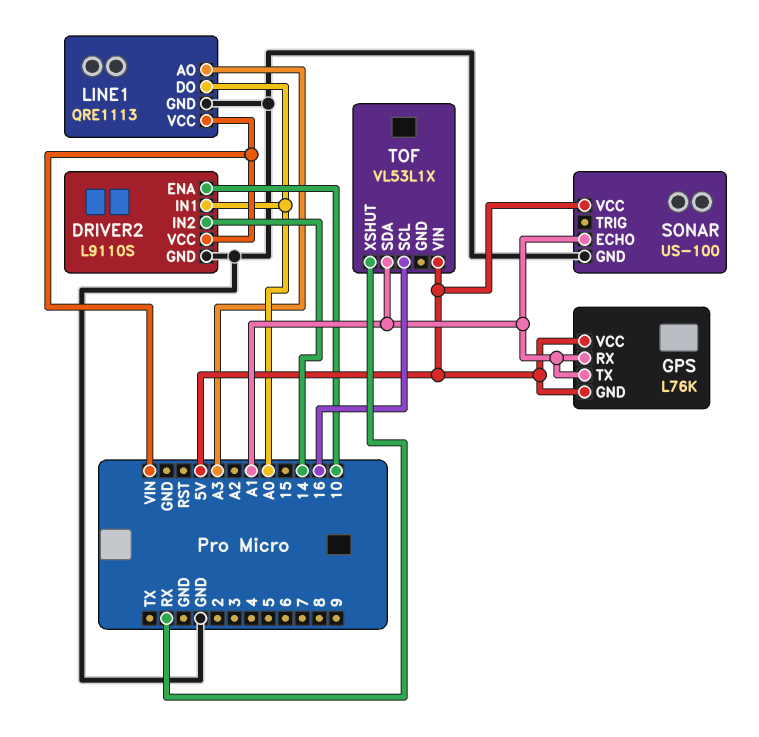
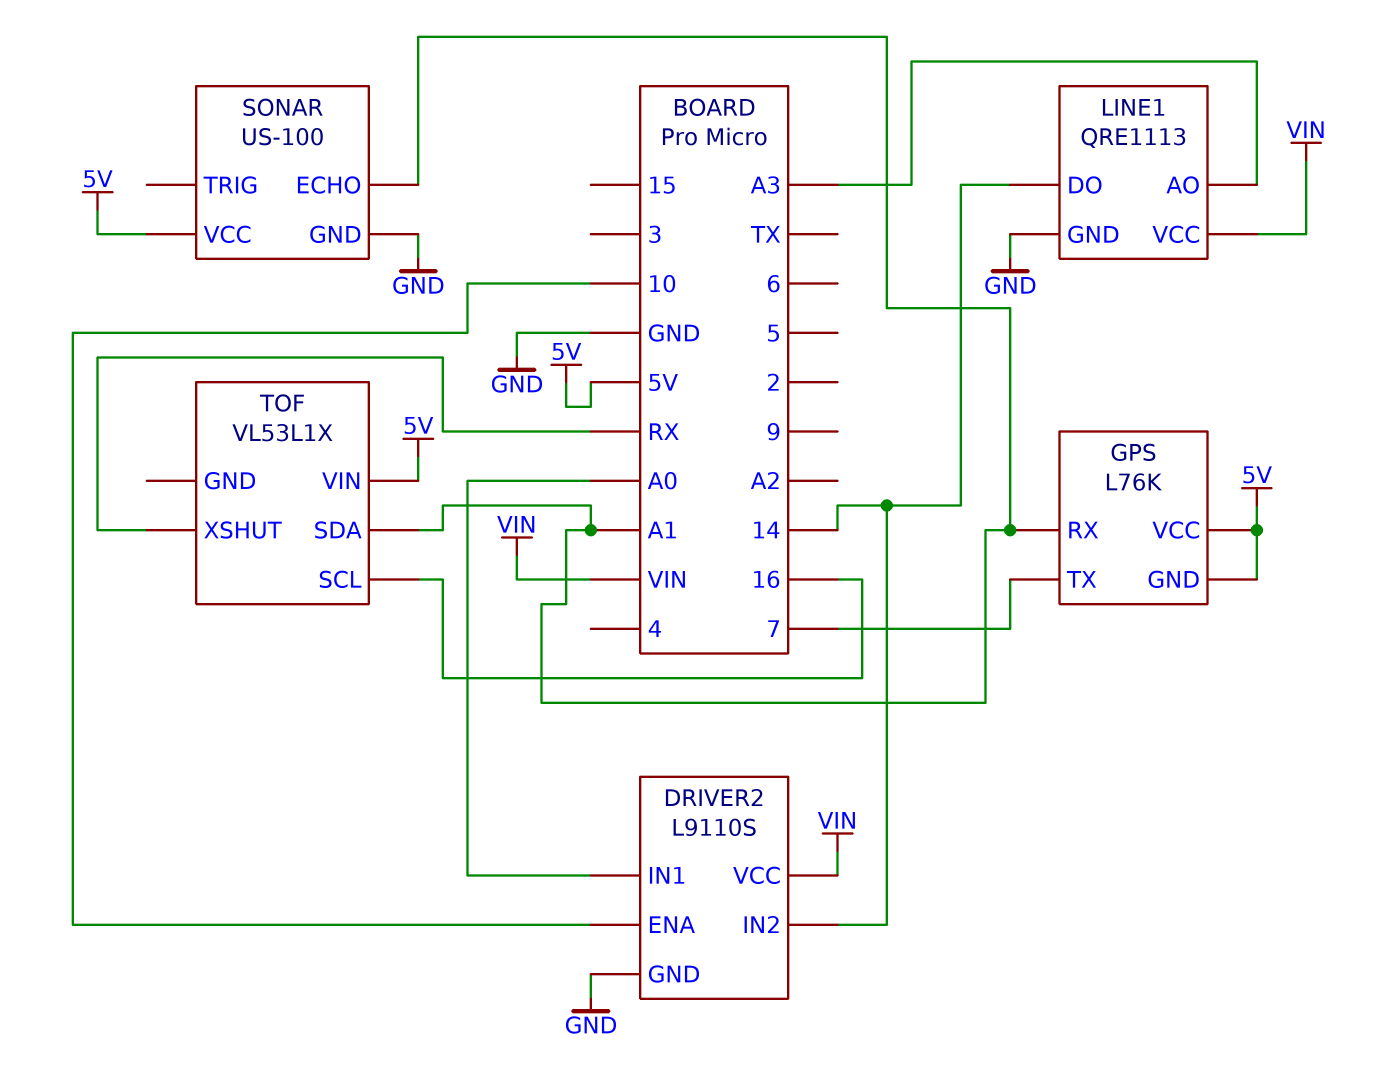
GPS pin TX: A1 -> 7
LINE1 pin DO: A0 -> 14

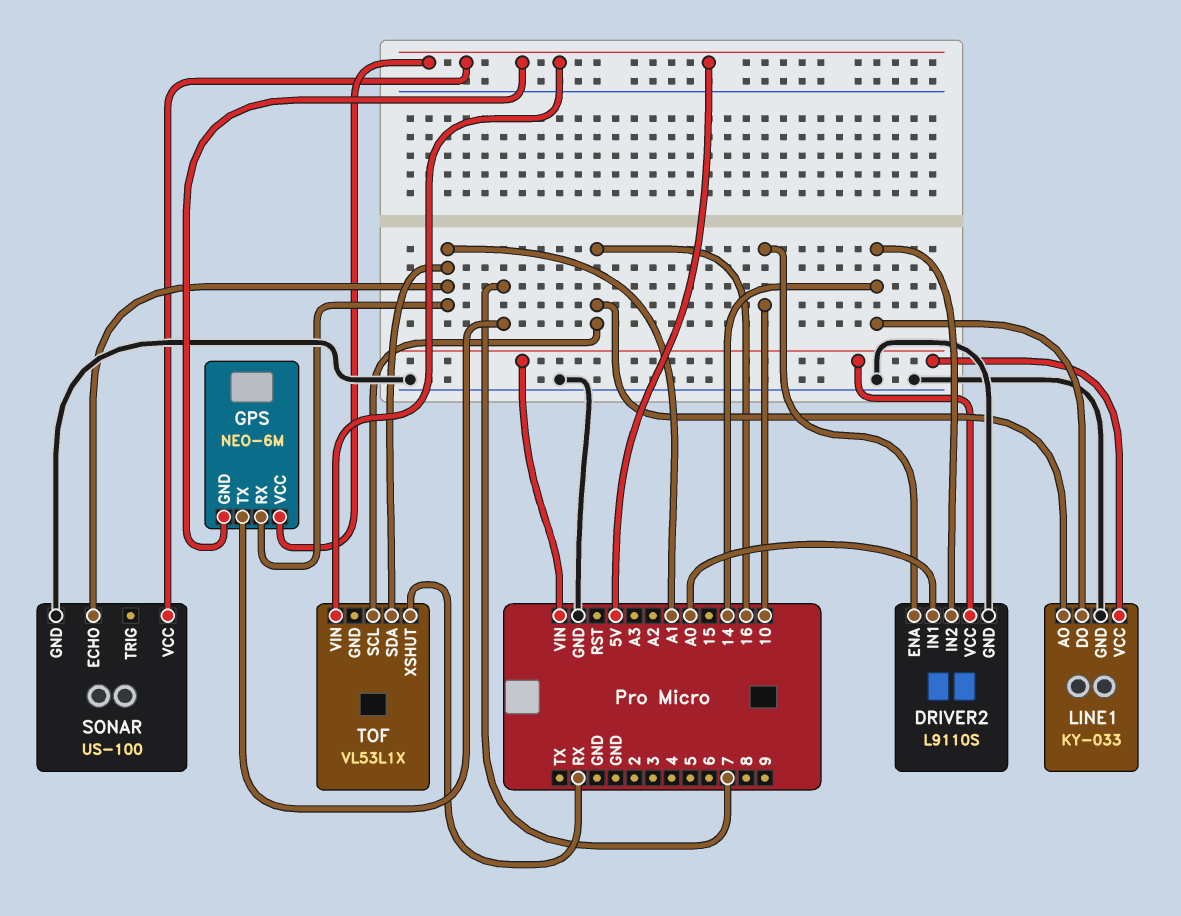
GPS: L76K -> NEO-6M
LINE1: QRE1113 -> KY-033
LINE1 pin AO: A3 -> 16

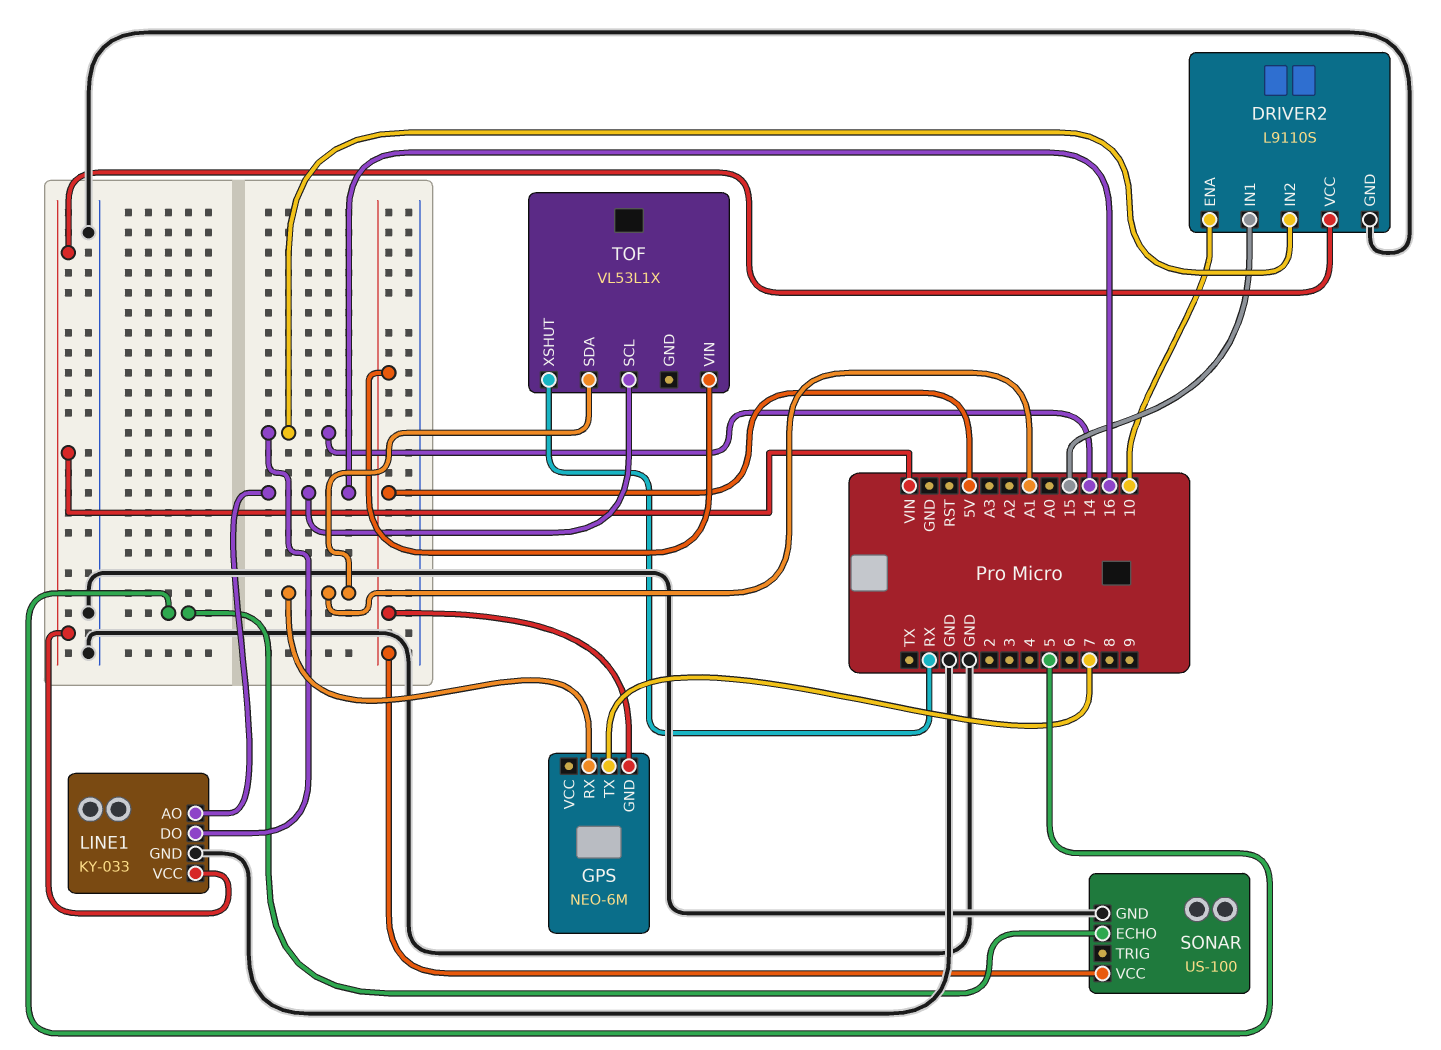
DRIVER2 pin IN1: A0 -> 15
GPS pin VCC: 5V -> none
SONAR pin ECHO: A1 -> 5

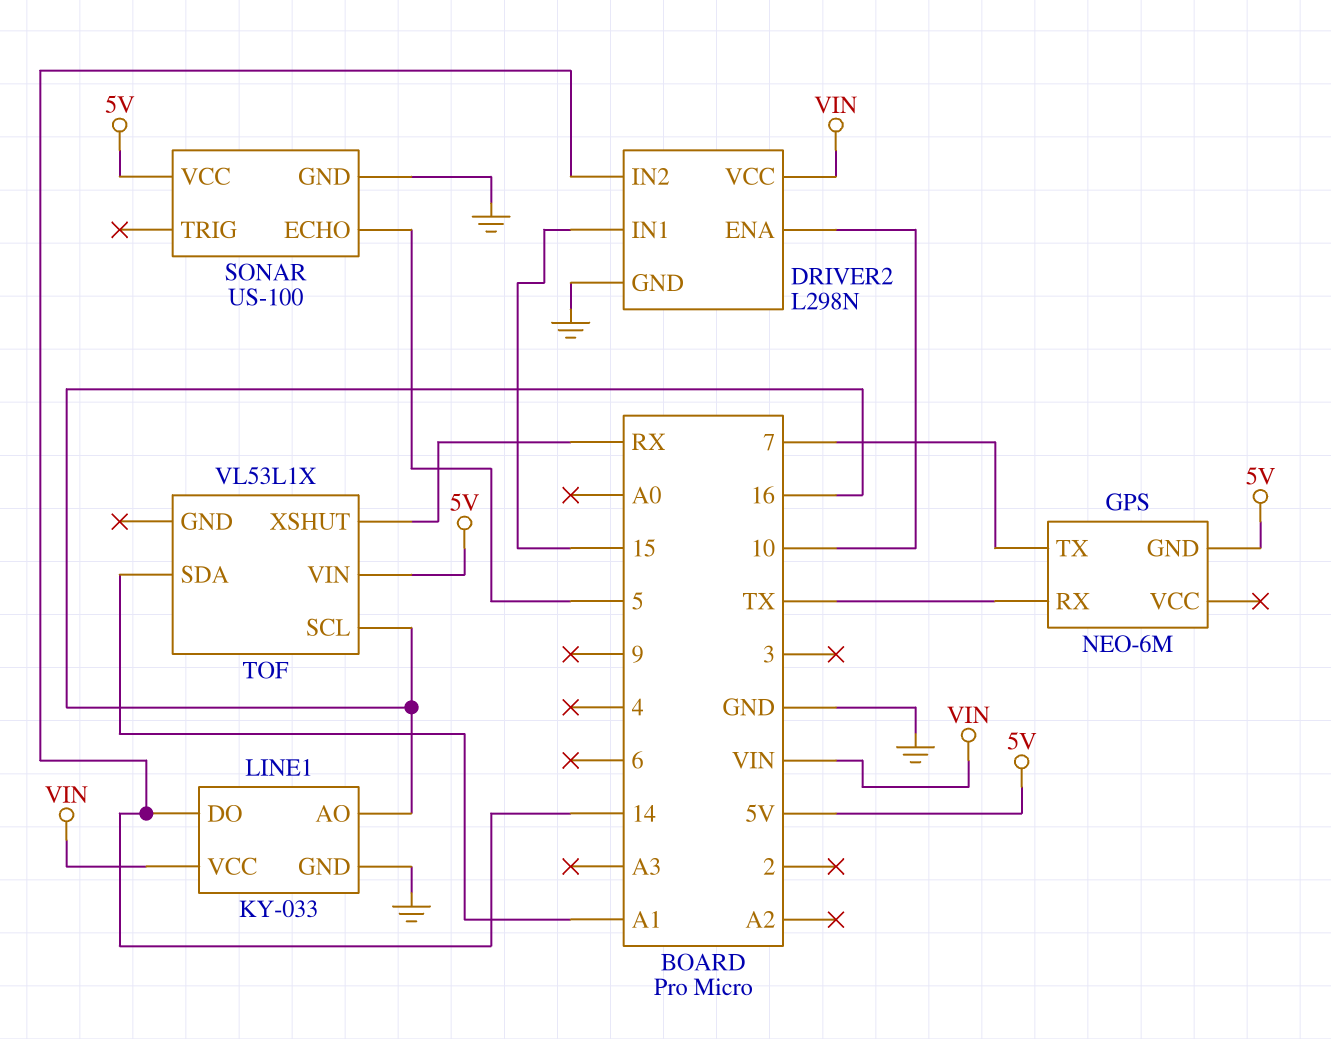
DRIVER2: L9110S -> L298N
GPS pin RX: A1 -> TX

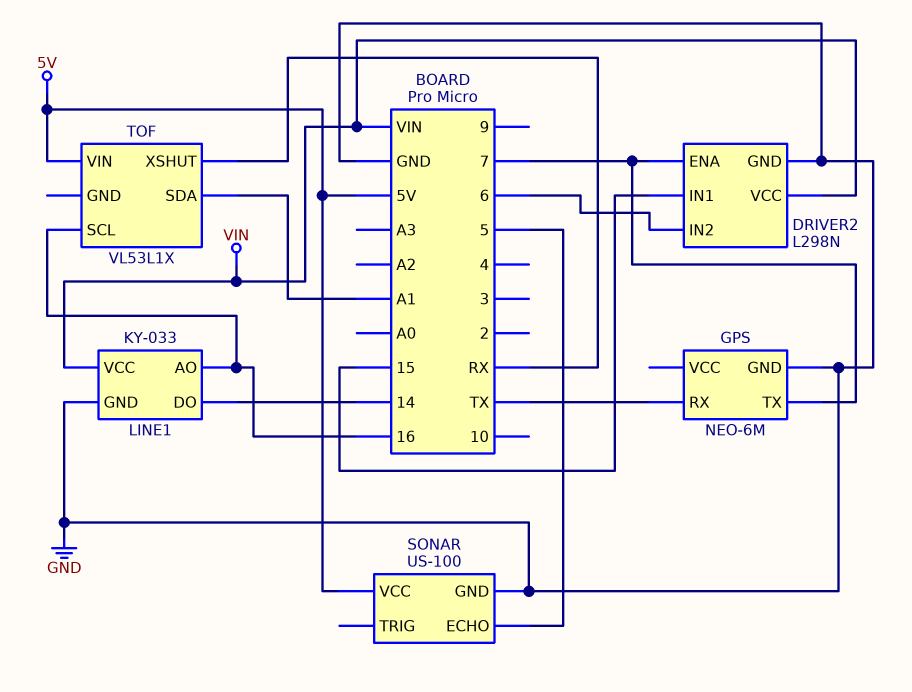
DRIVER2 pin ENA: 10 -> 7
DRIVER2 pin IN2: 14 -> 6
GPS pin GND: 5V -> GND

